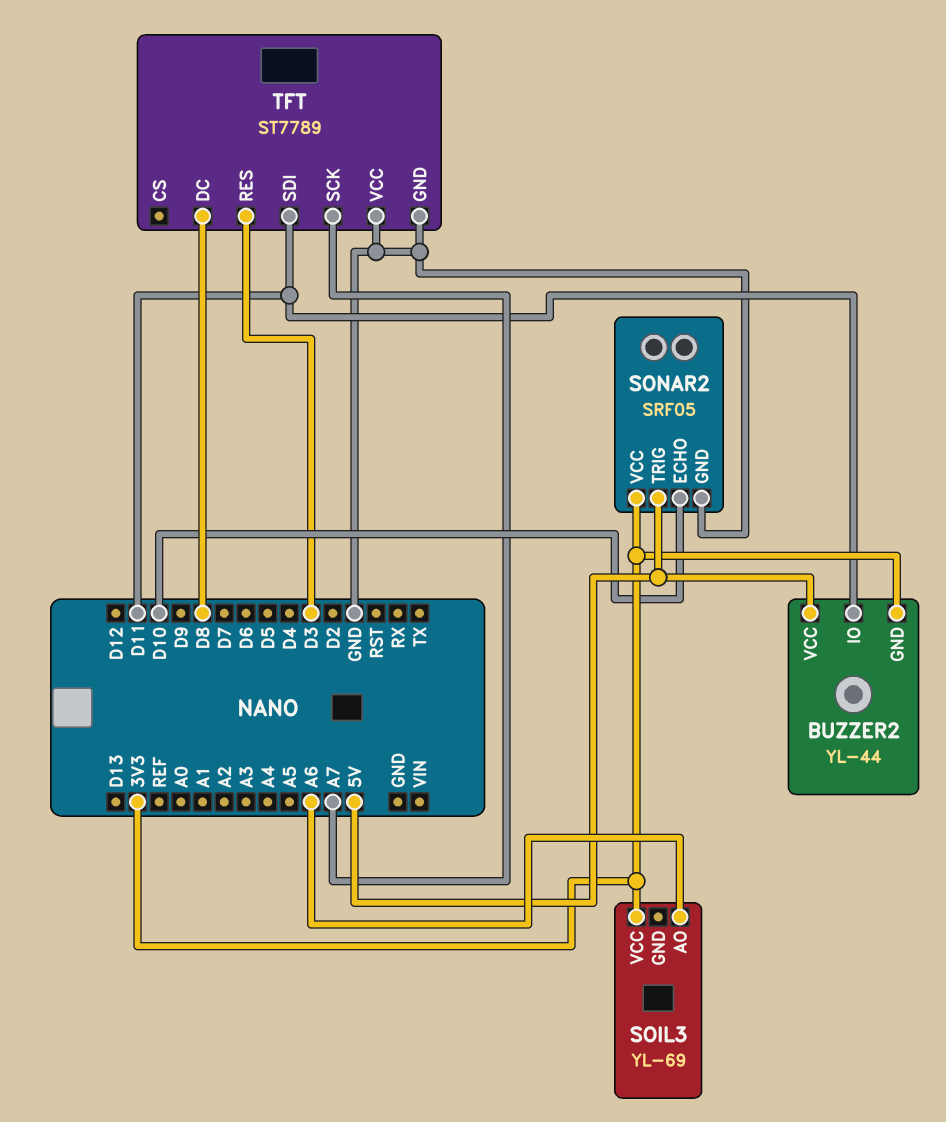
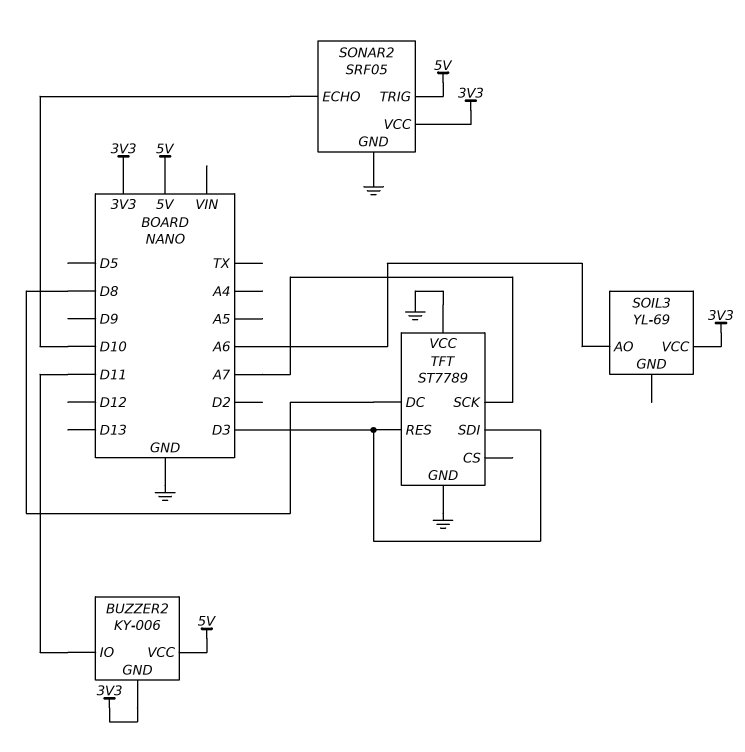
BUZZER2: YL-44 -> KY-006
TFT pin SDI: D11 -> D3

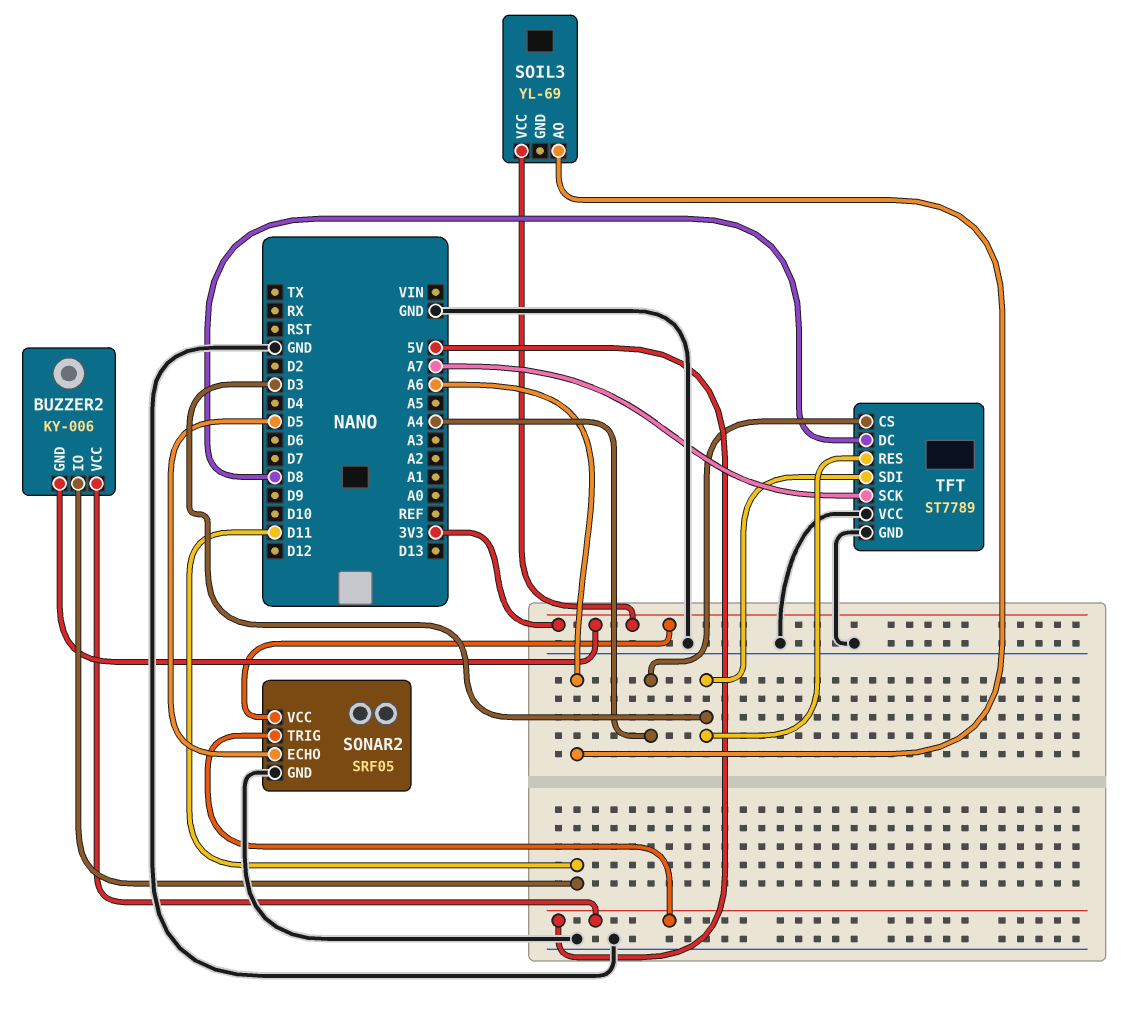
SONAR2 pin ECHO: D10 -> D5
TFT pin CS: none -> A4

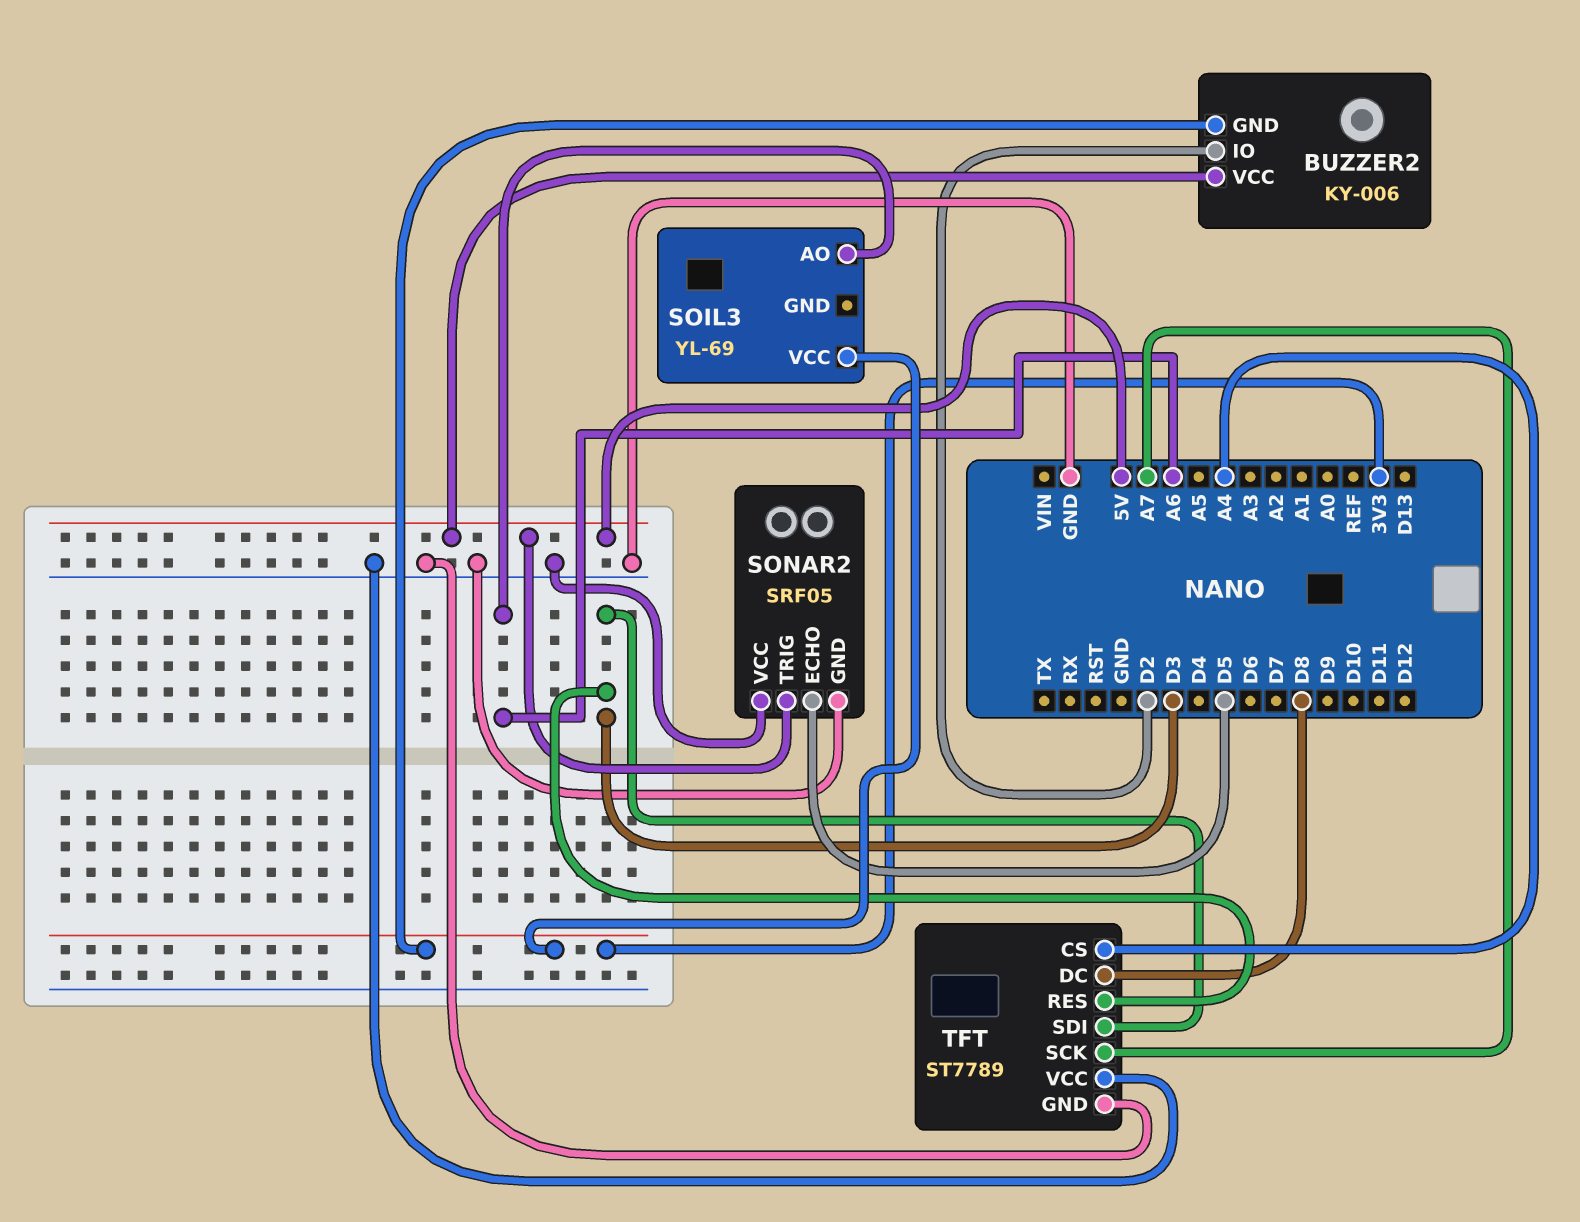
BUZZER2 pin IO: D11 -> D2
SONAR2 pin VCC: 3V3 -> GND

